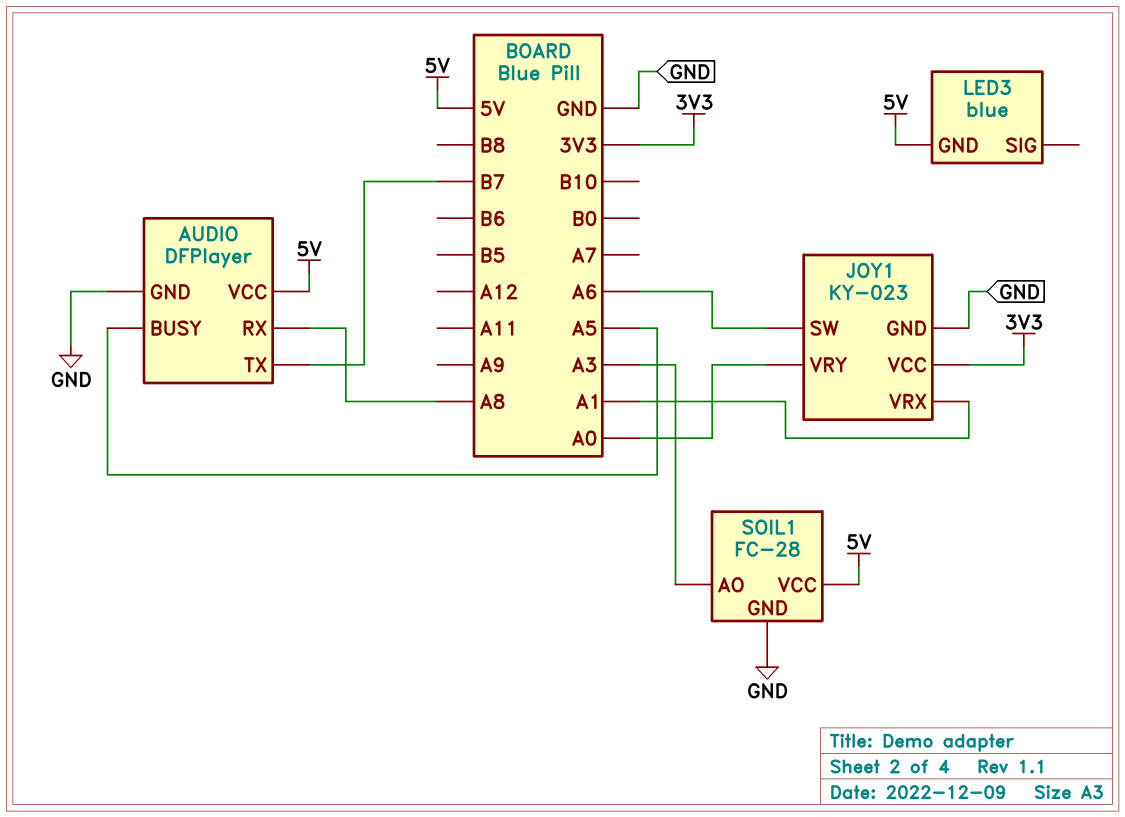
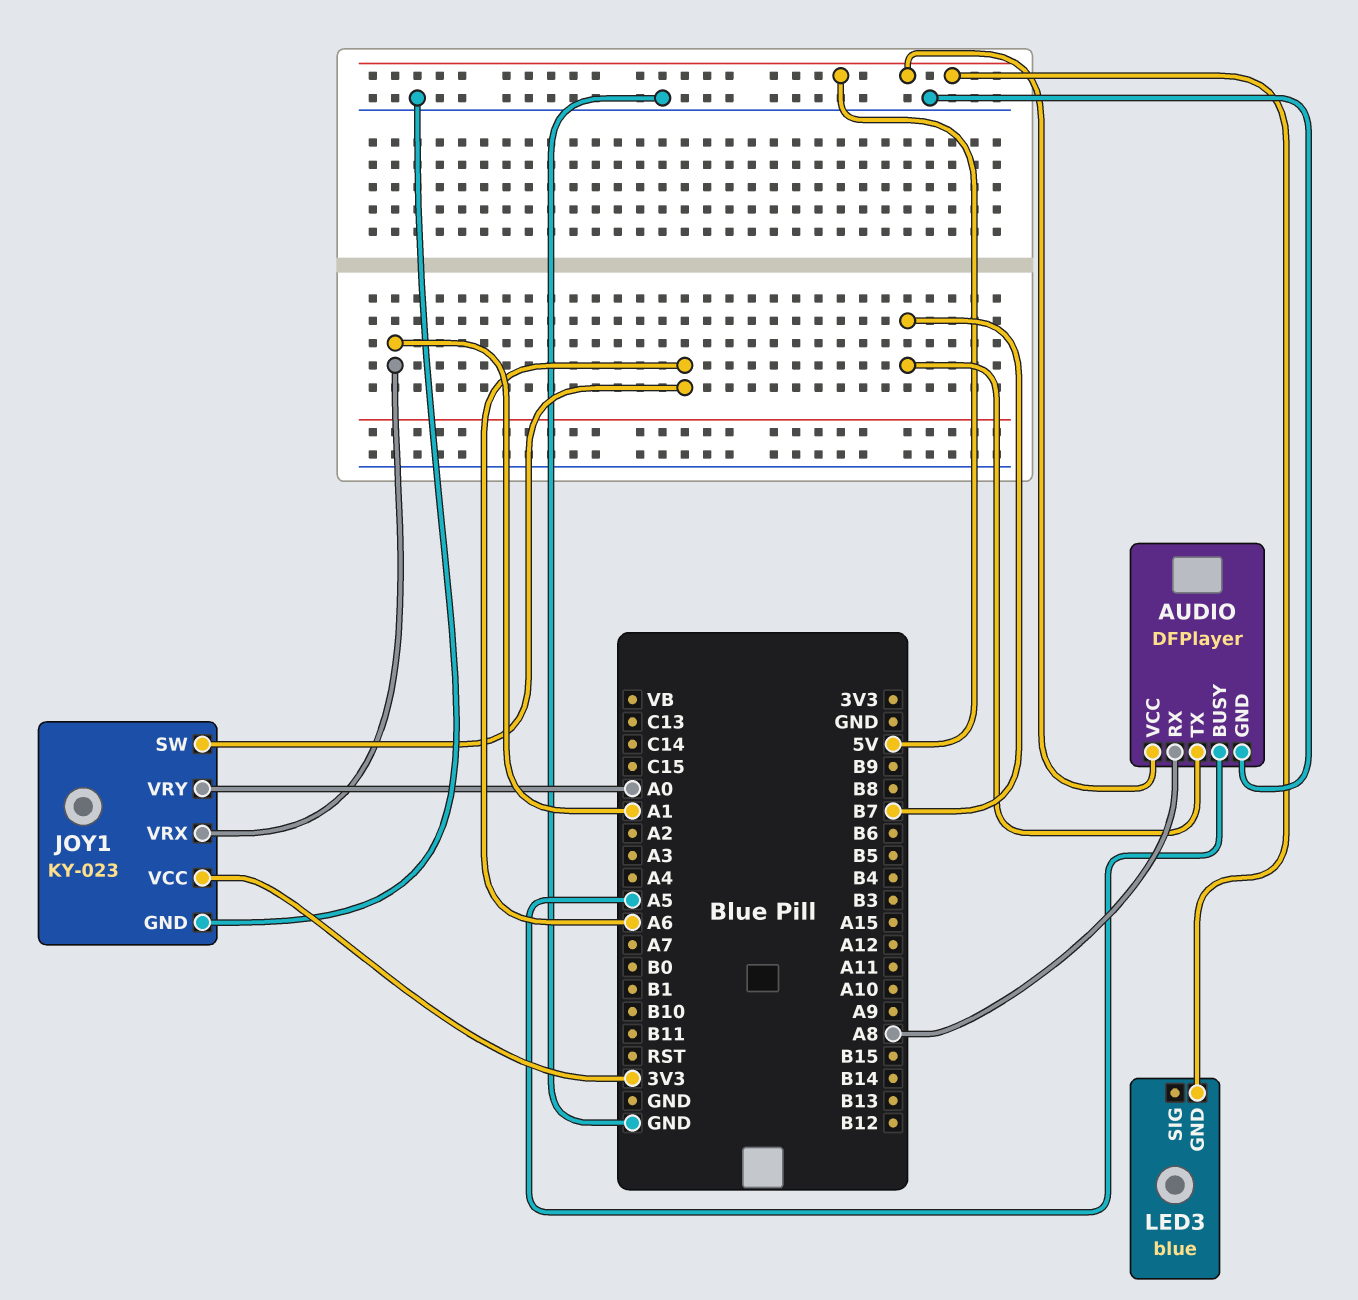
SOIL1: FC-28 -> none
SOIL1 pin AO: A3 -> none
SOIL1 pin GND: GND -> none
SOIL1 pin VCC: 5V -> none

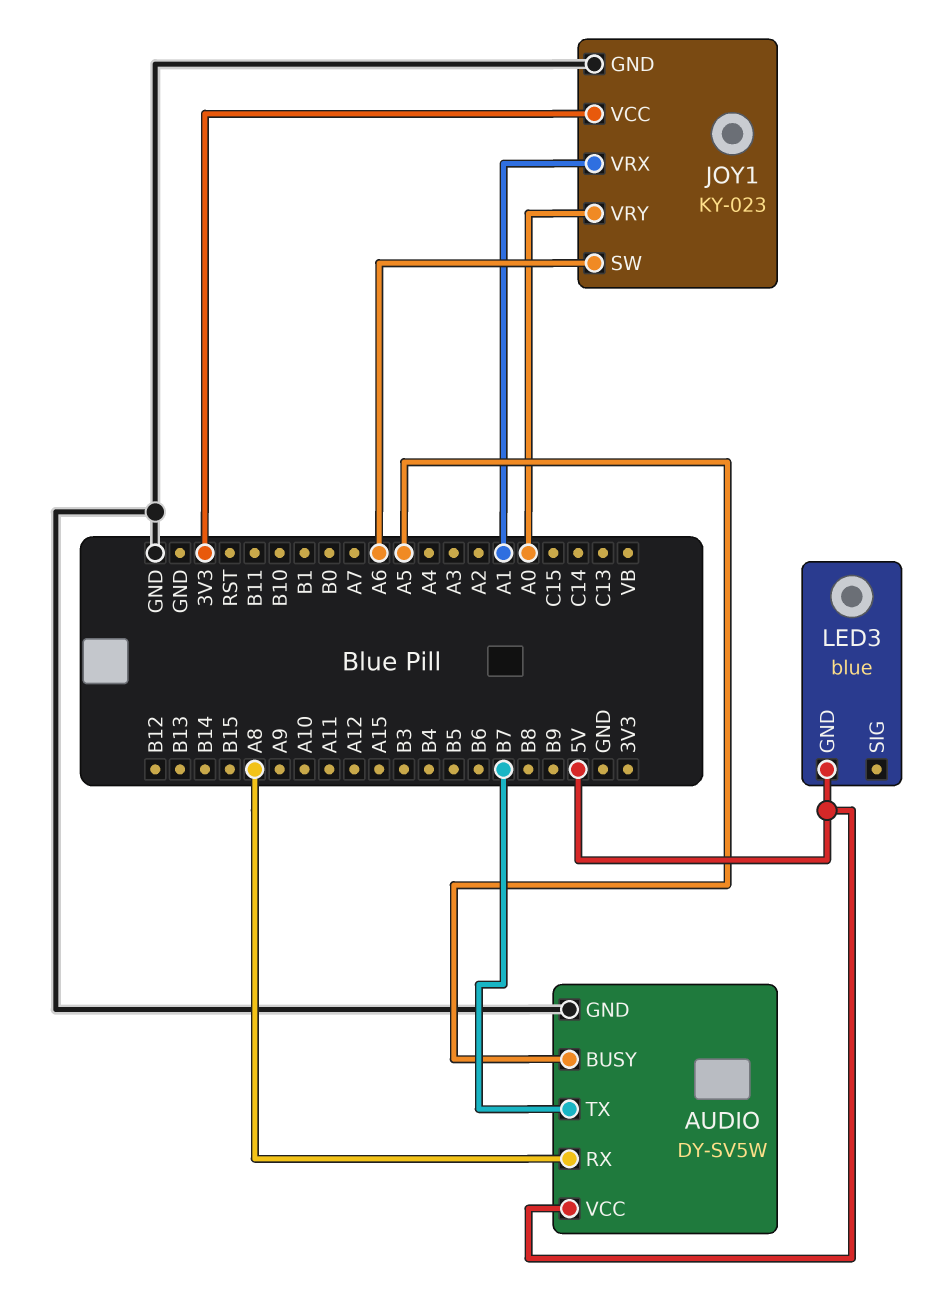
AUDIO: DFPlayer -> DY-SV5W

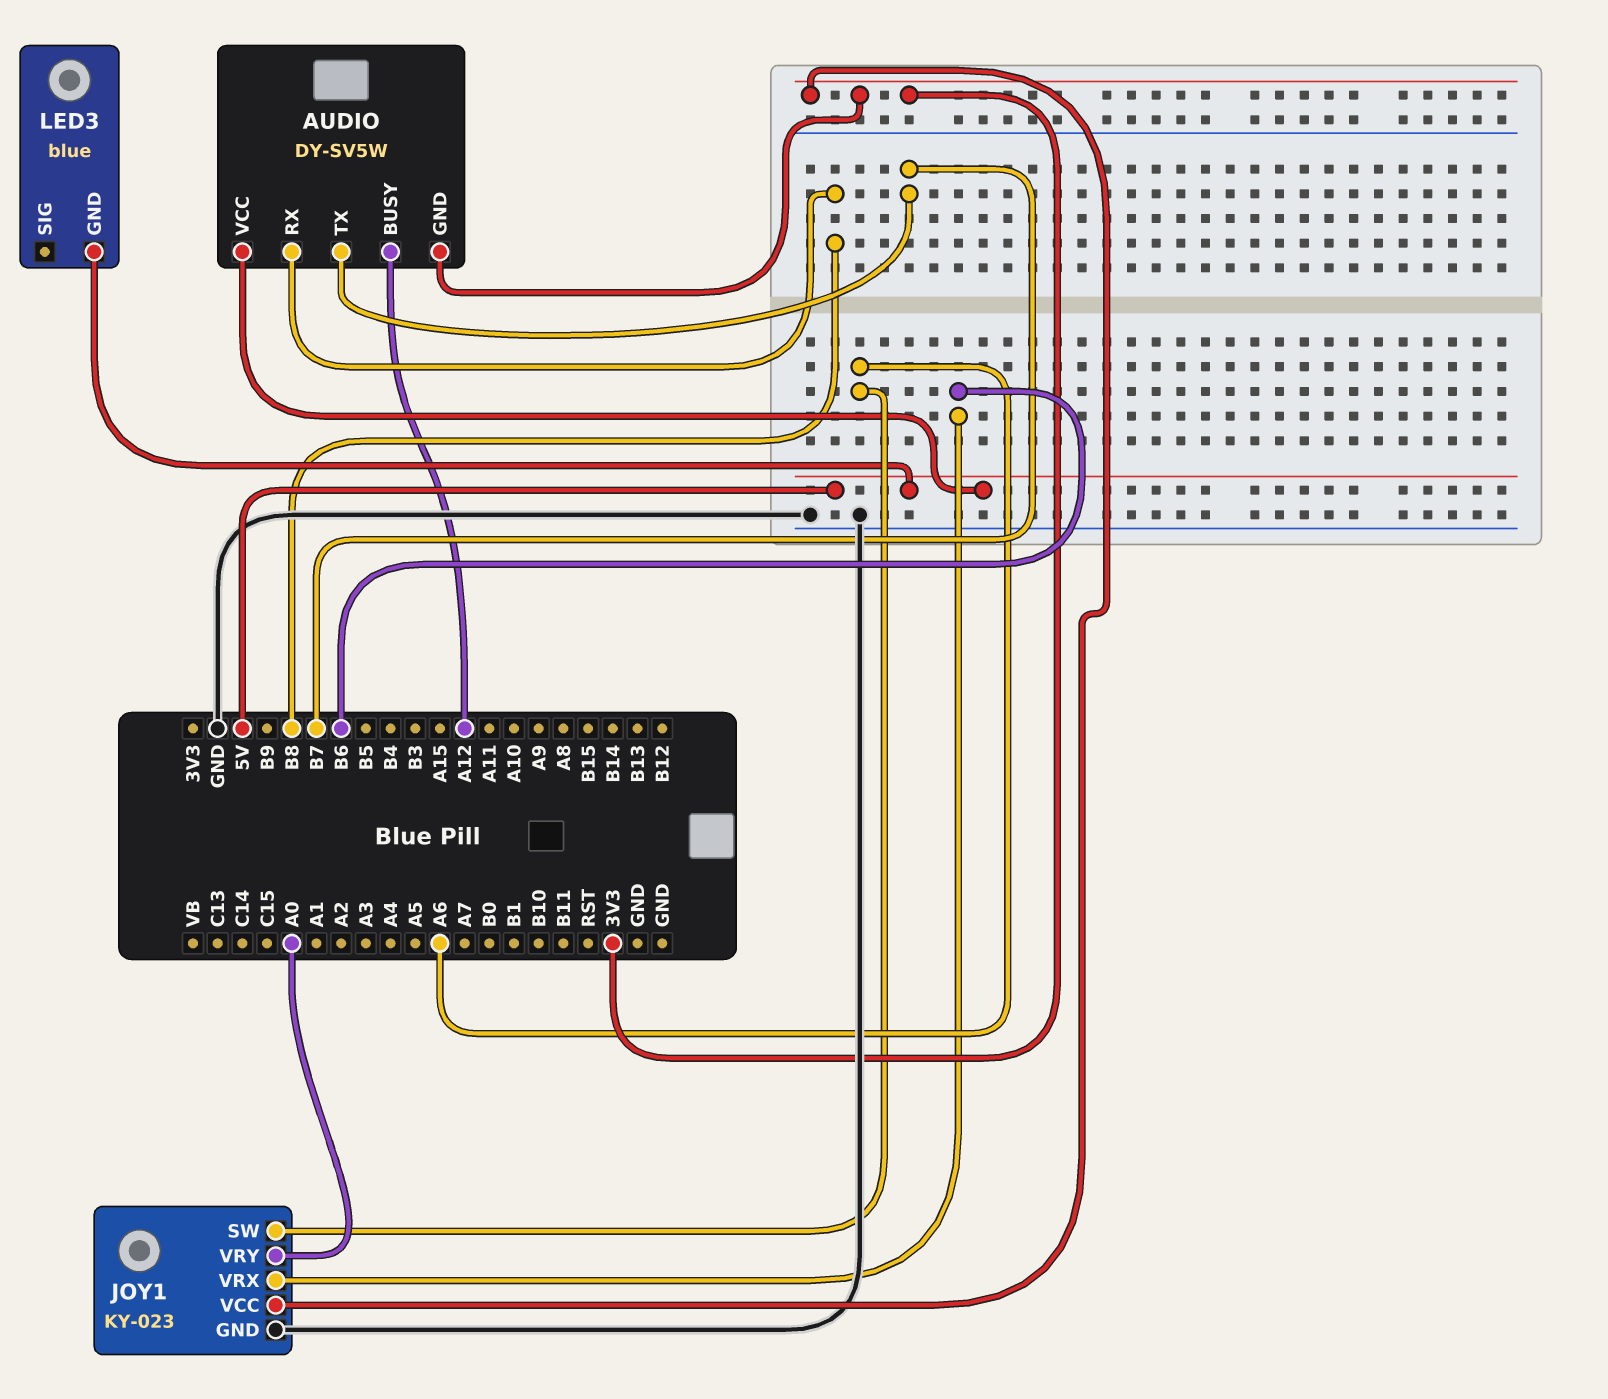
AUDIO pin BUSY: A5 -> A12
AUDIO pin GND: GND -> 3V3
AUDIO pin RX: A8 -> B8
JOY1 pin VRX: A1 -> B6

